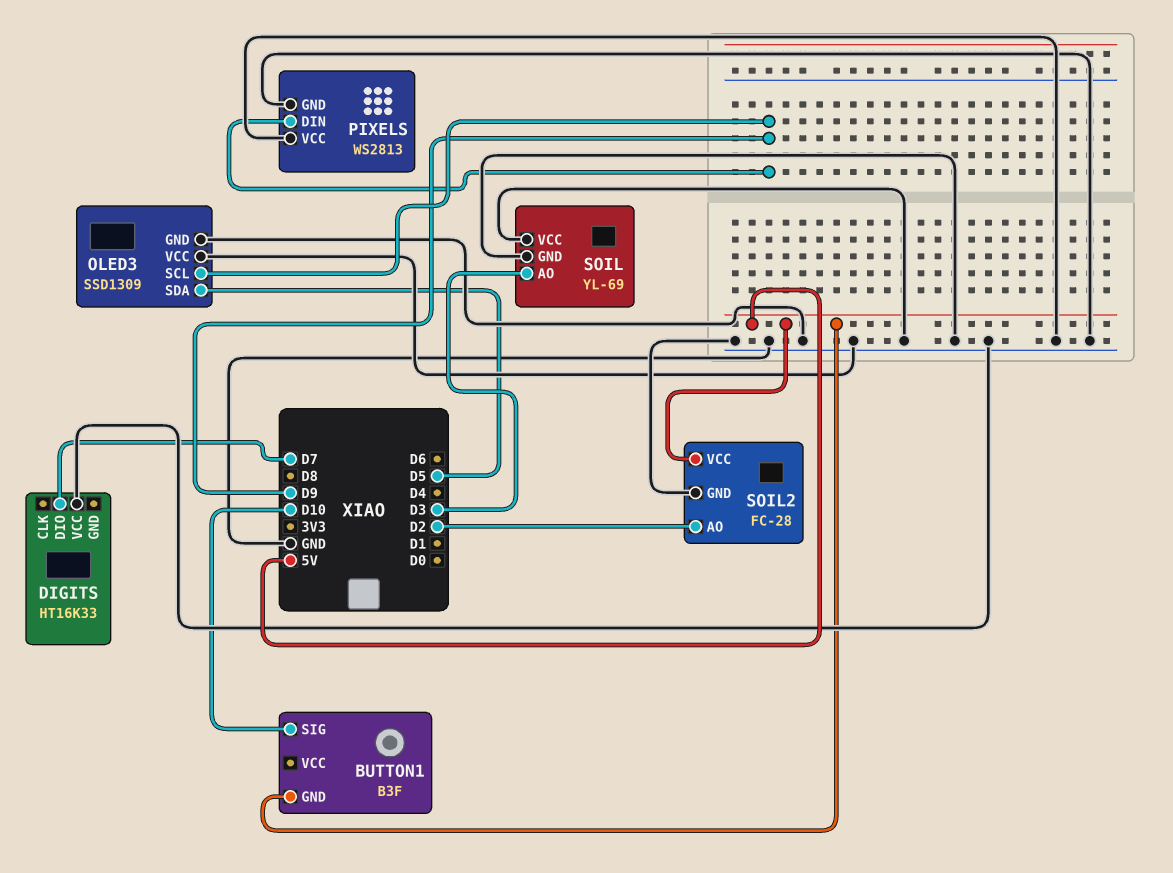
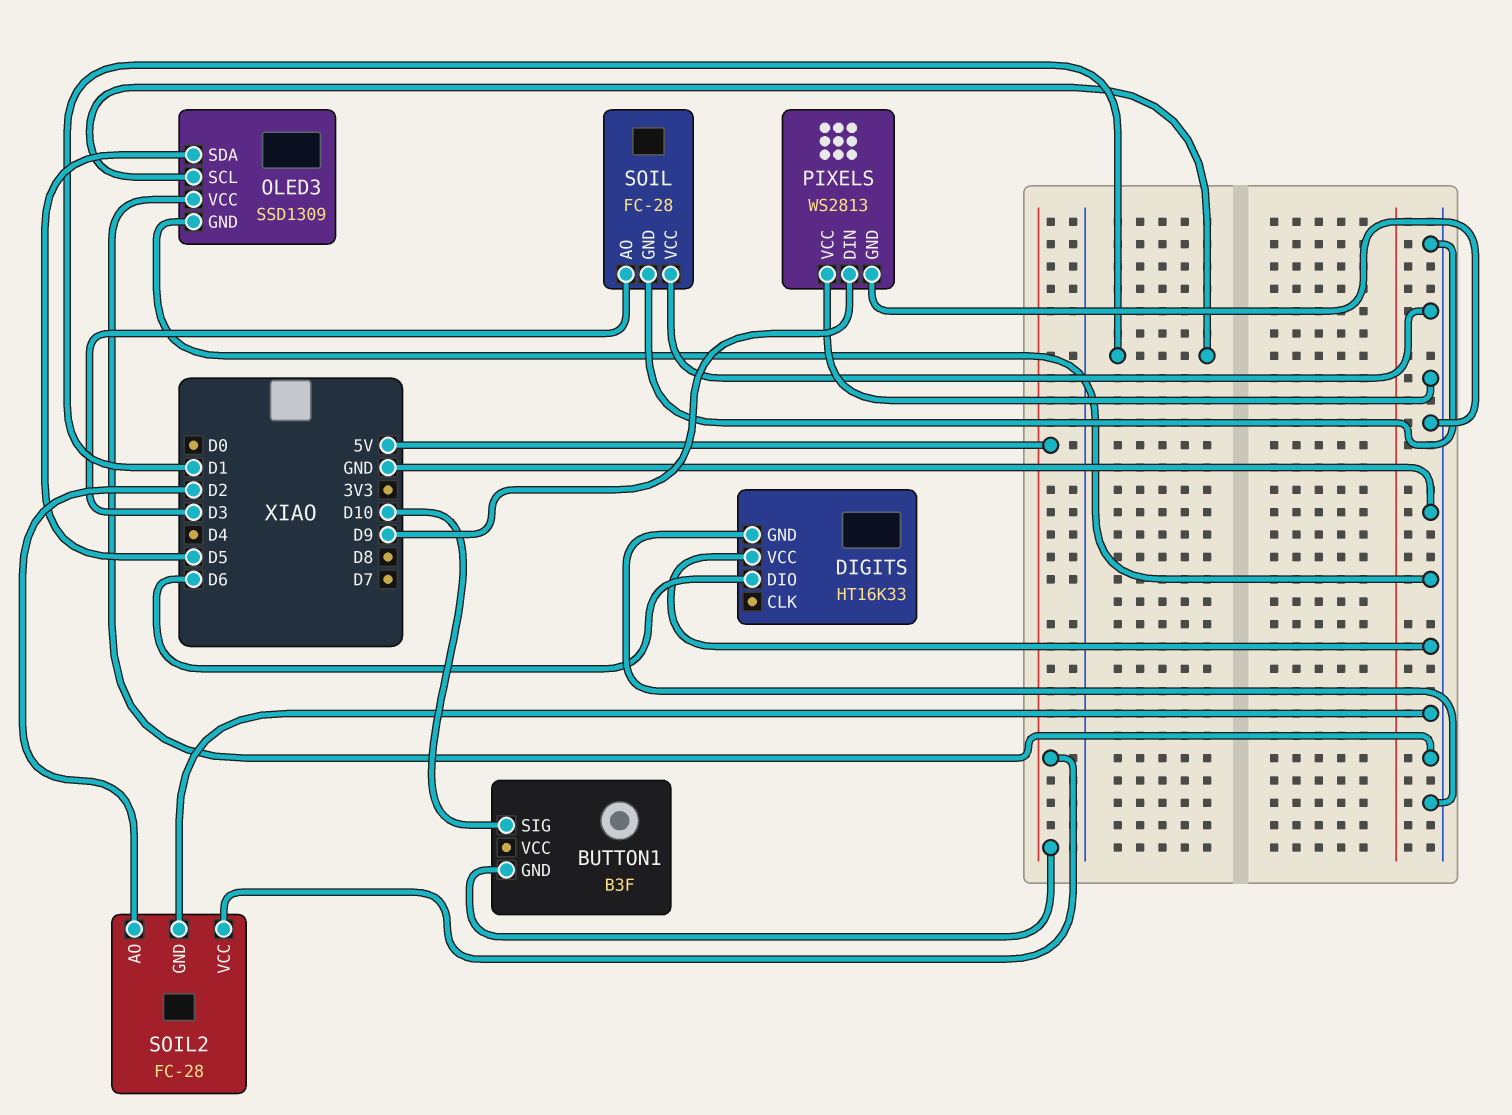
DIGITS pin DIO: D7 -> D6
DIGITS pin GND: none -> GND
OLED3 pin SCL: D9 -> D1
SOIL: YL-69 -> FC-28

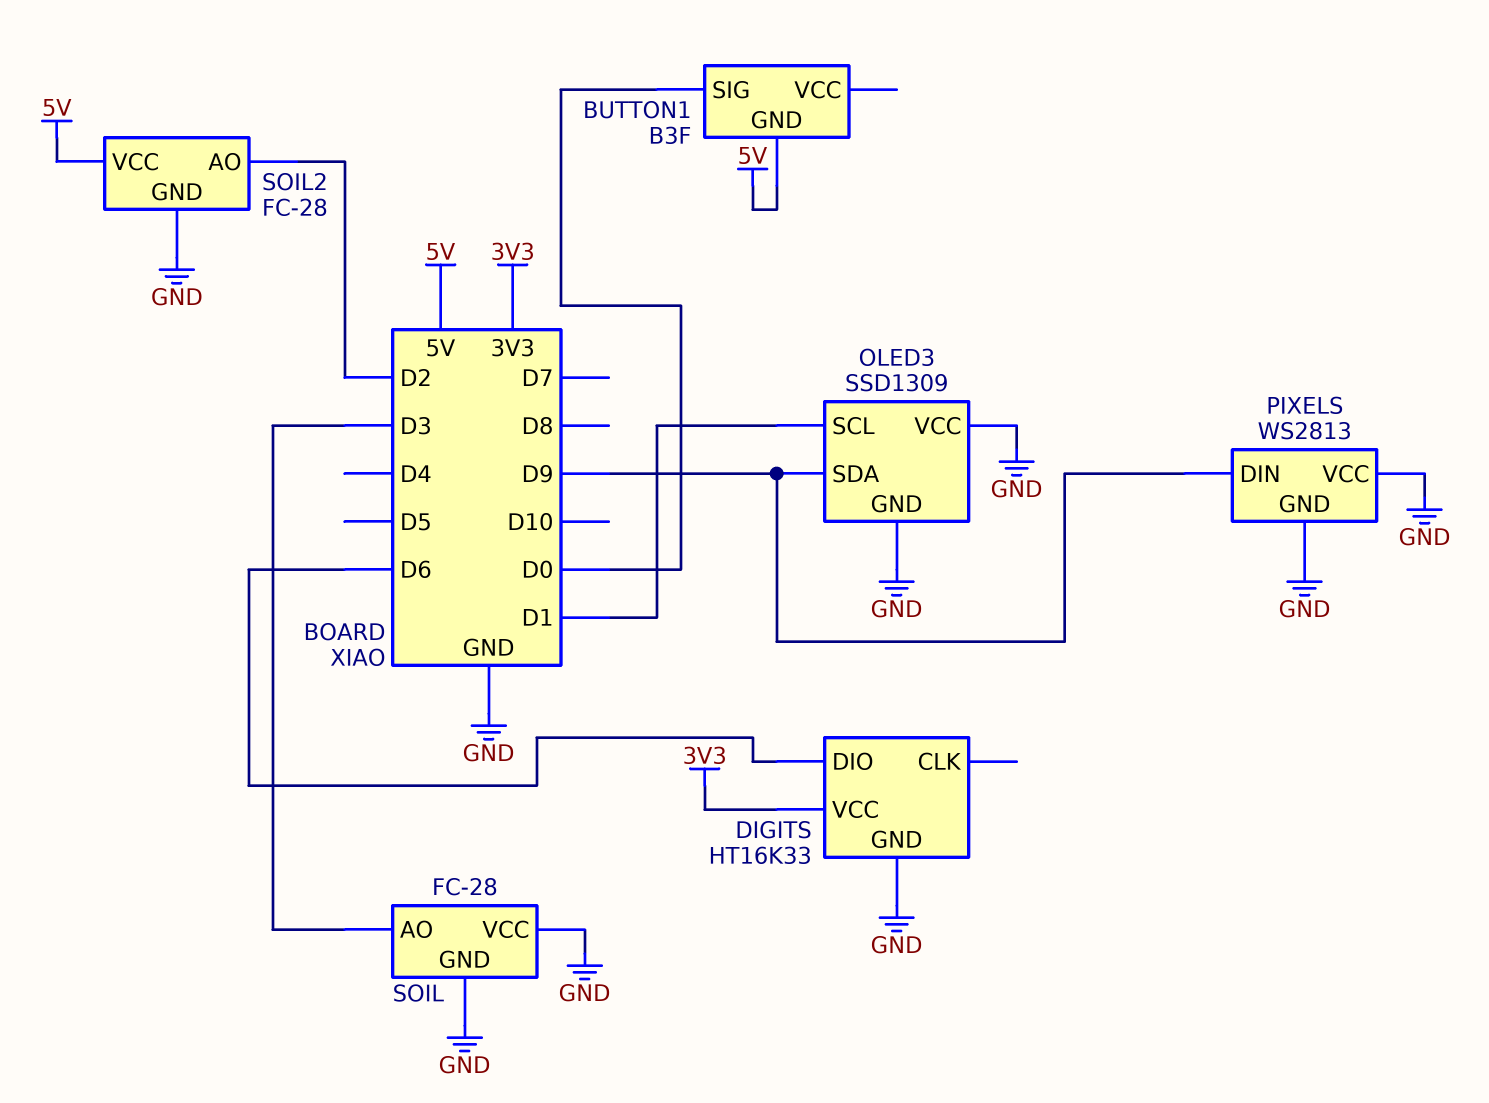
BUTTON1 pin SIG: D10 -> D0
DIGITS pin VCC: GND -> 3V3
OLED3 pin SDA: D5 -> D9

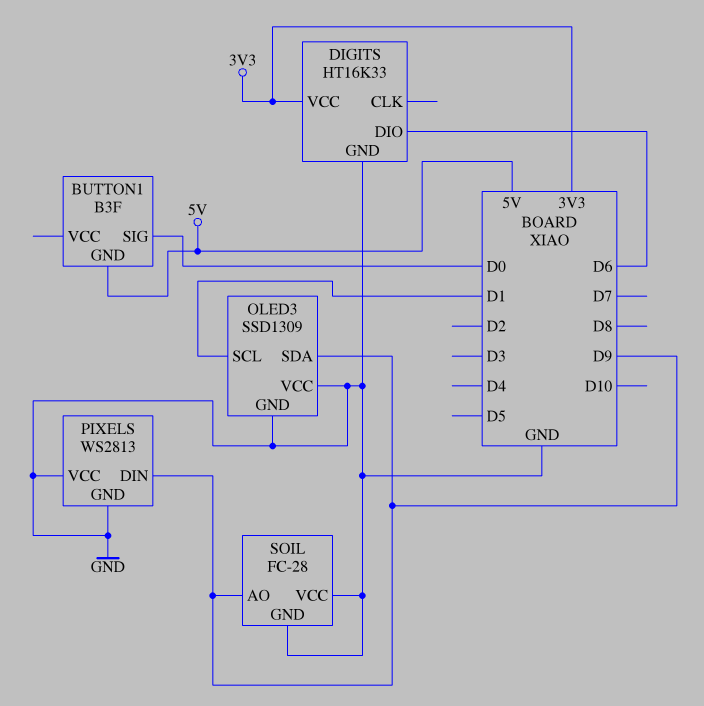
SOIL pin AO: D3 -> D9
SOIL2: FC-28 -> none
SOIL2 pin AO: D2 -> none
SOIL2 pin GND: GND -> none
SOIL2 pin VCC: 5V -> none

